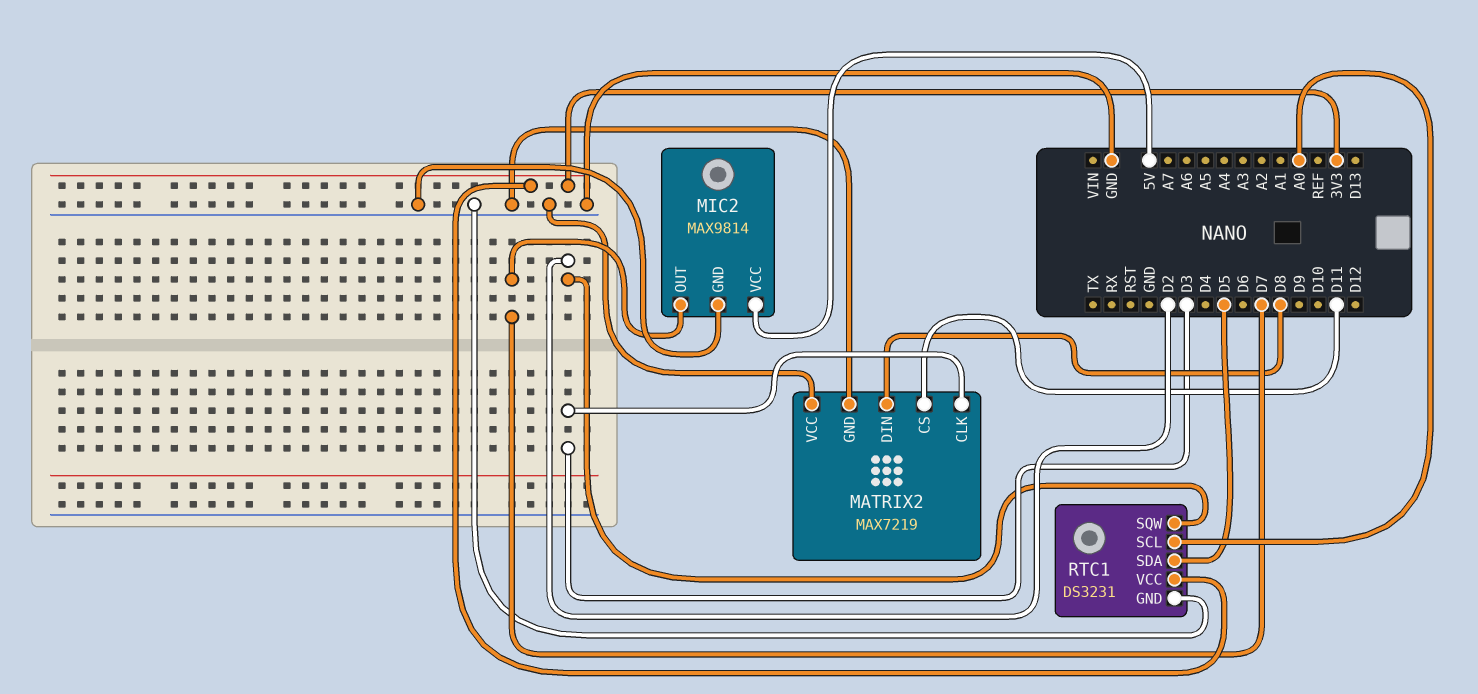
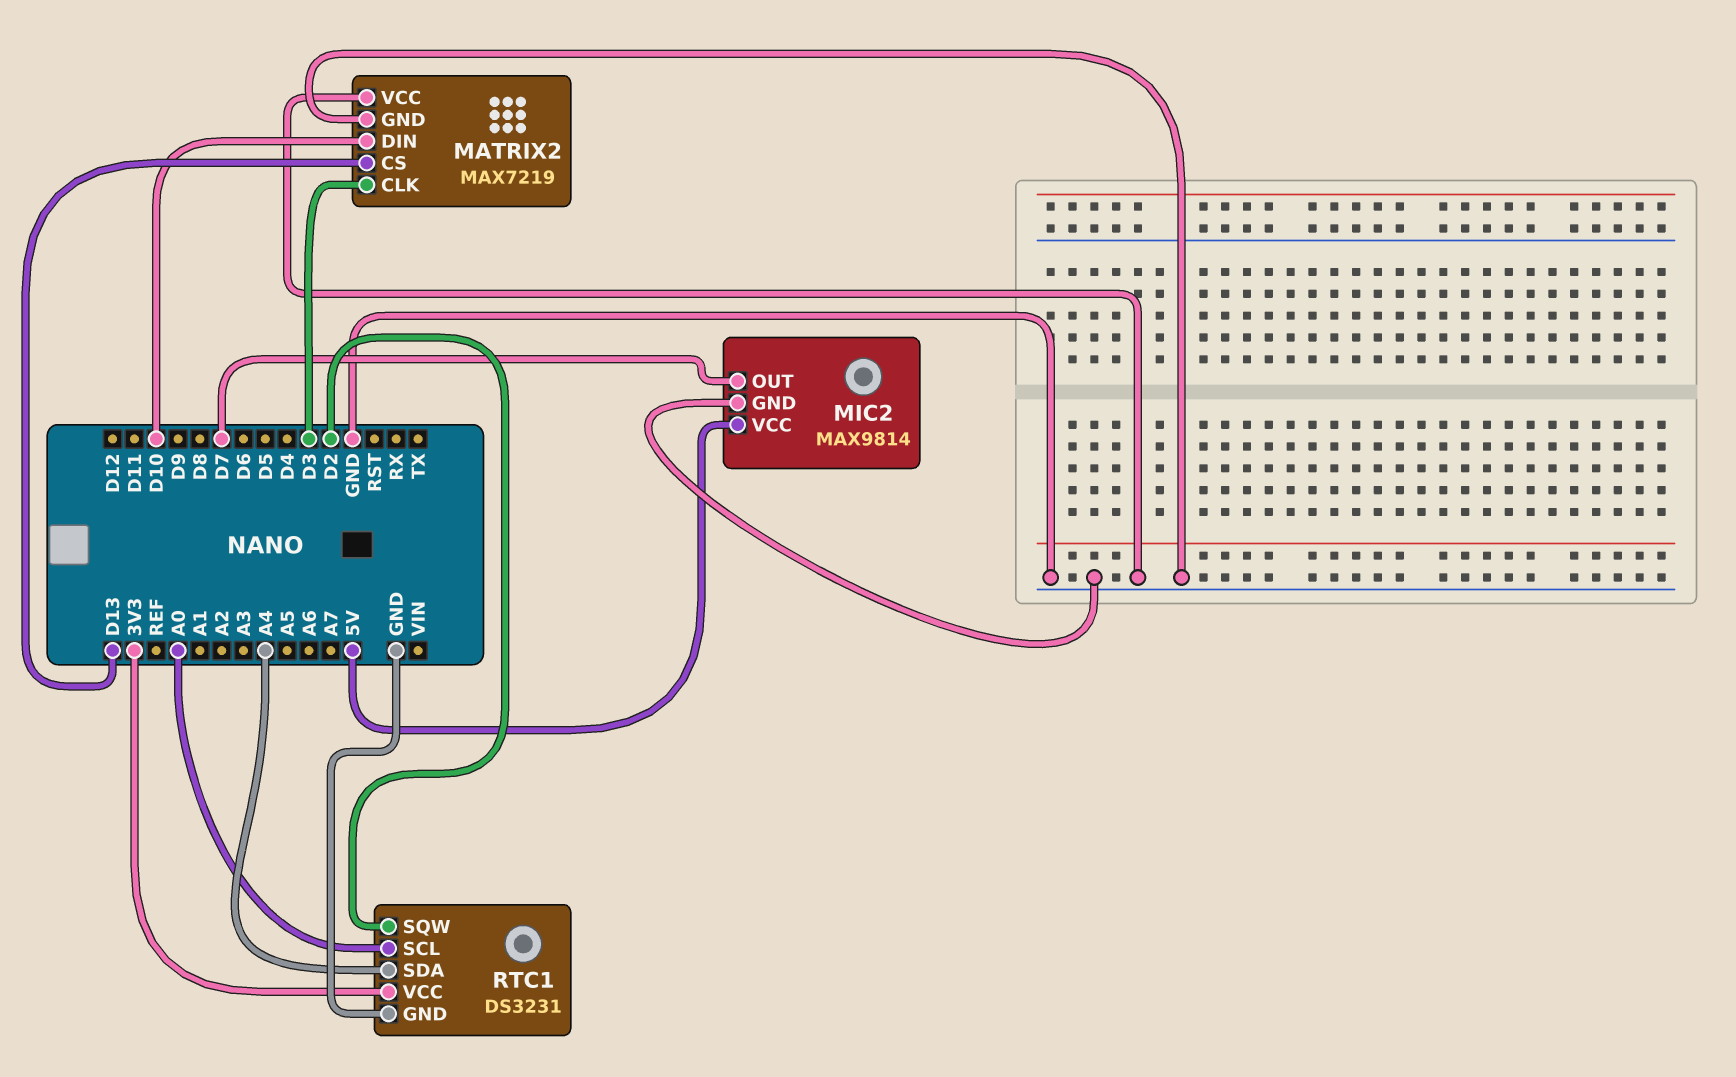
MATRIX2 pin CS: D11 -> D13
MATRIX2 pin DIN: D8 -> D10
RTC1 pin SDA: D5 -> A4

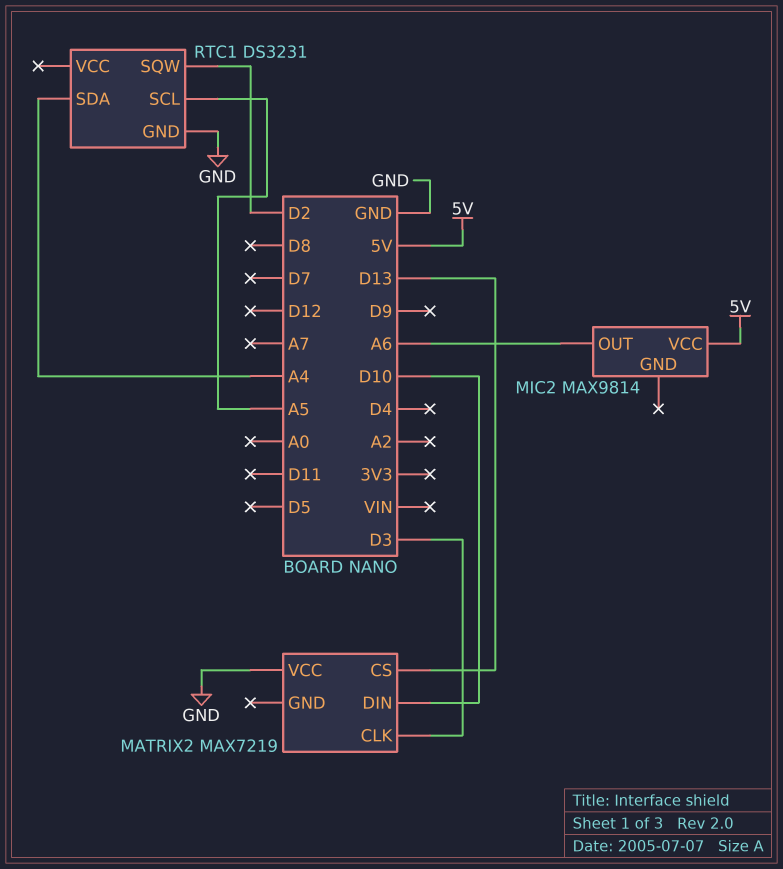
MATRIX2 pin GND: GND -> none
MIC2 pin GND: GND -> none
MIC2 pin OUT: D7 -> A6
RTC1 pin SCL: A0 -> A5
RTC1 pin VCC: 3V3 -> none

